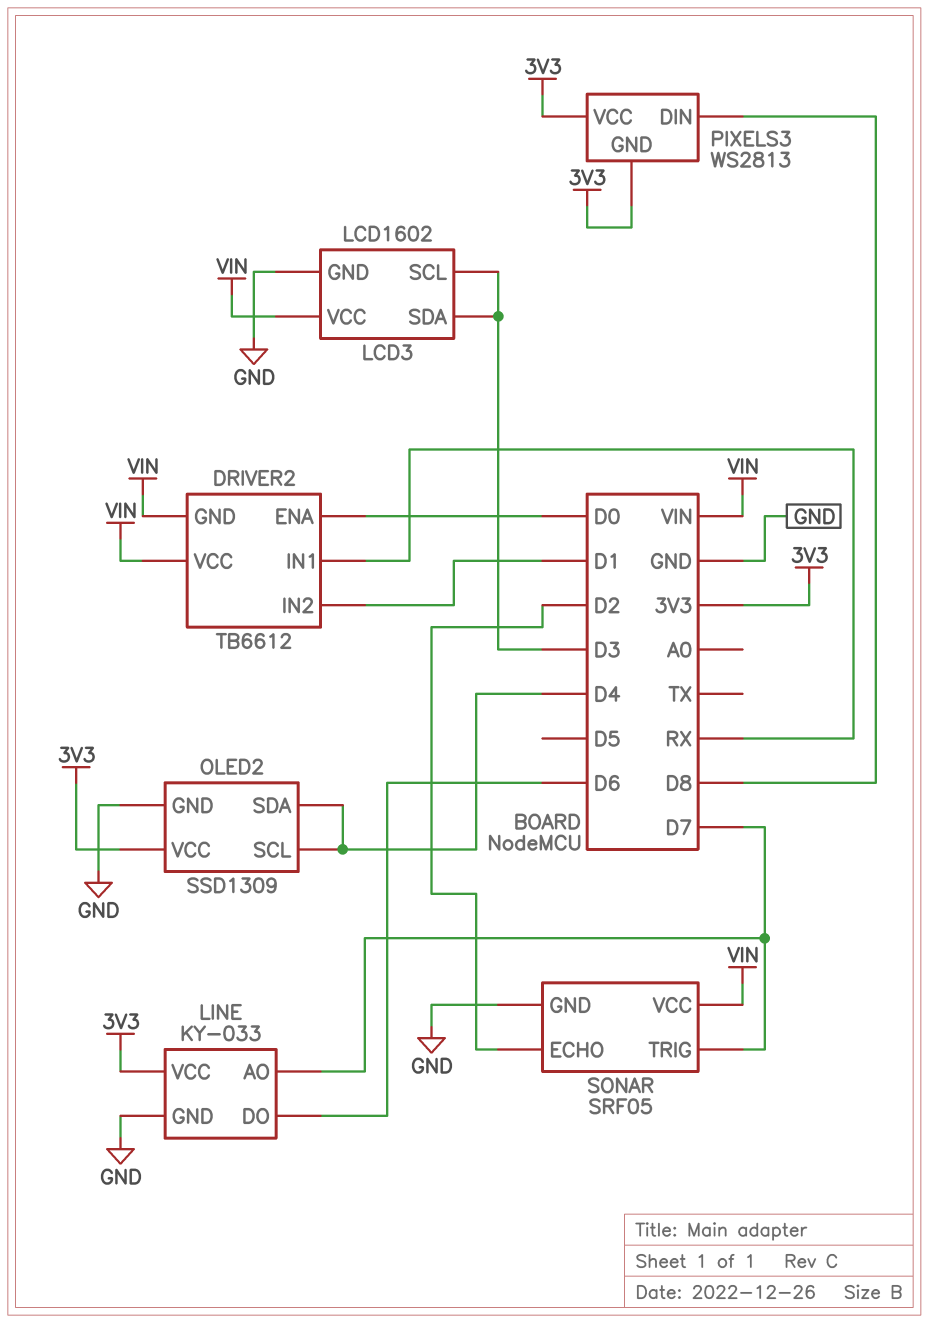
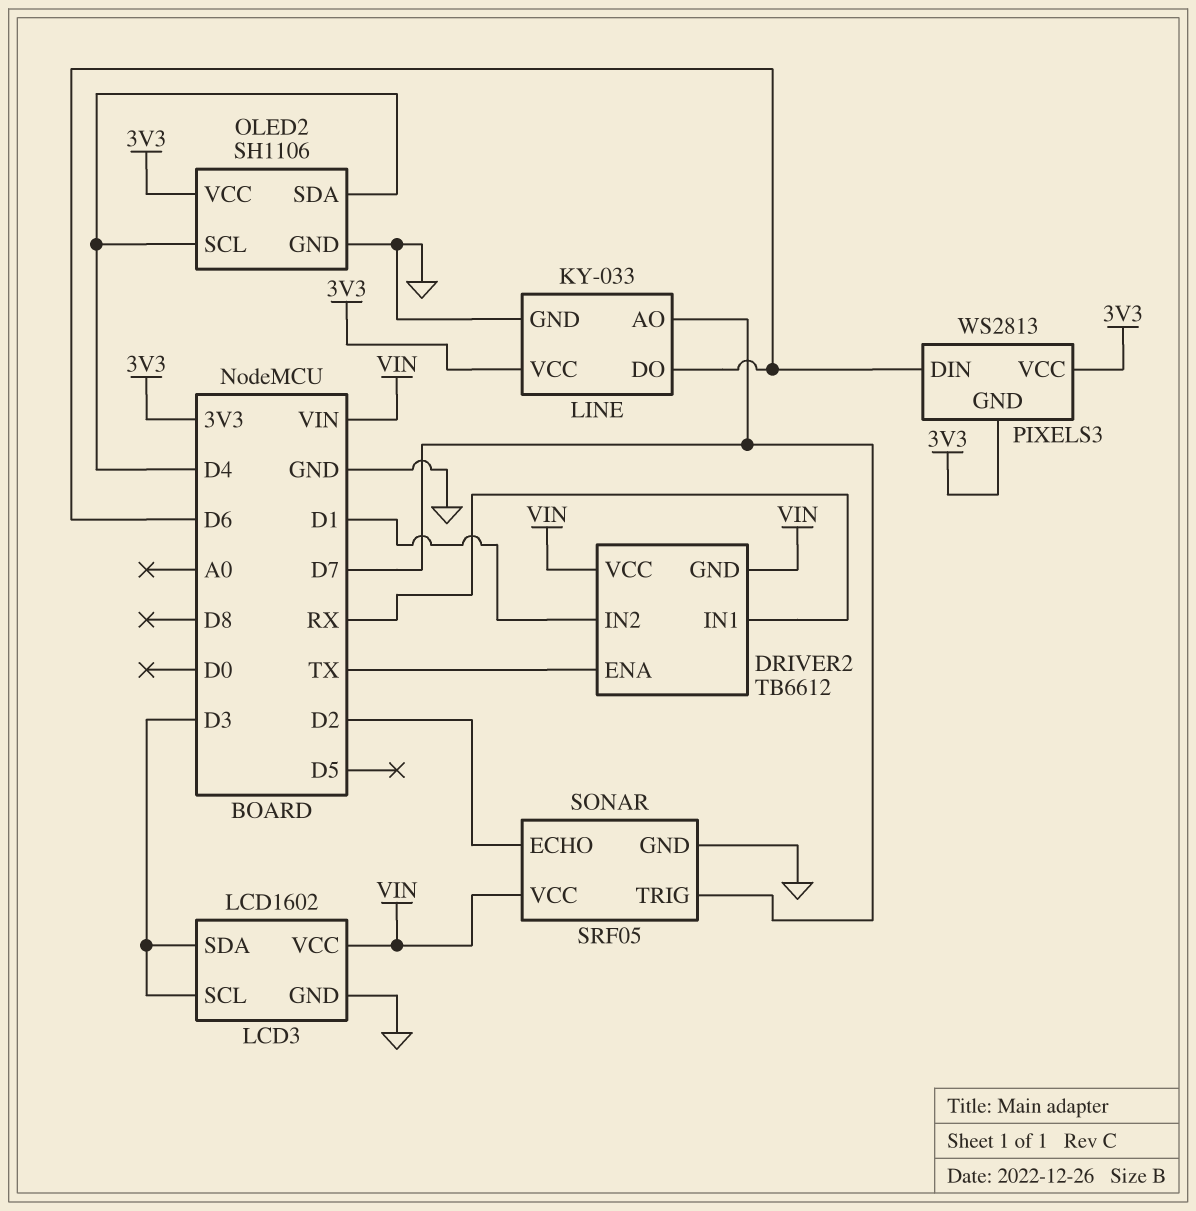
DRIVER2 pin ENA: D0 -> TX
OLED2: SSD1309 -> SH1106
PIXELS3 pin DIN: D8 -> D6

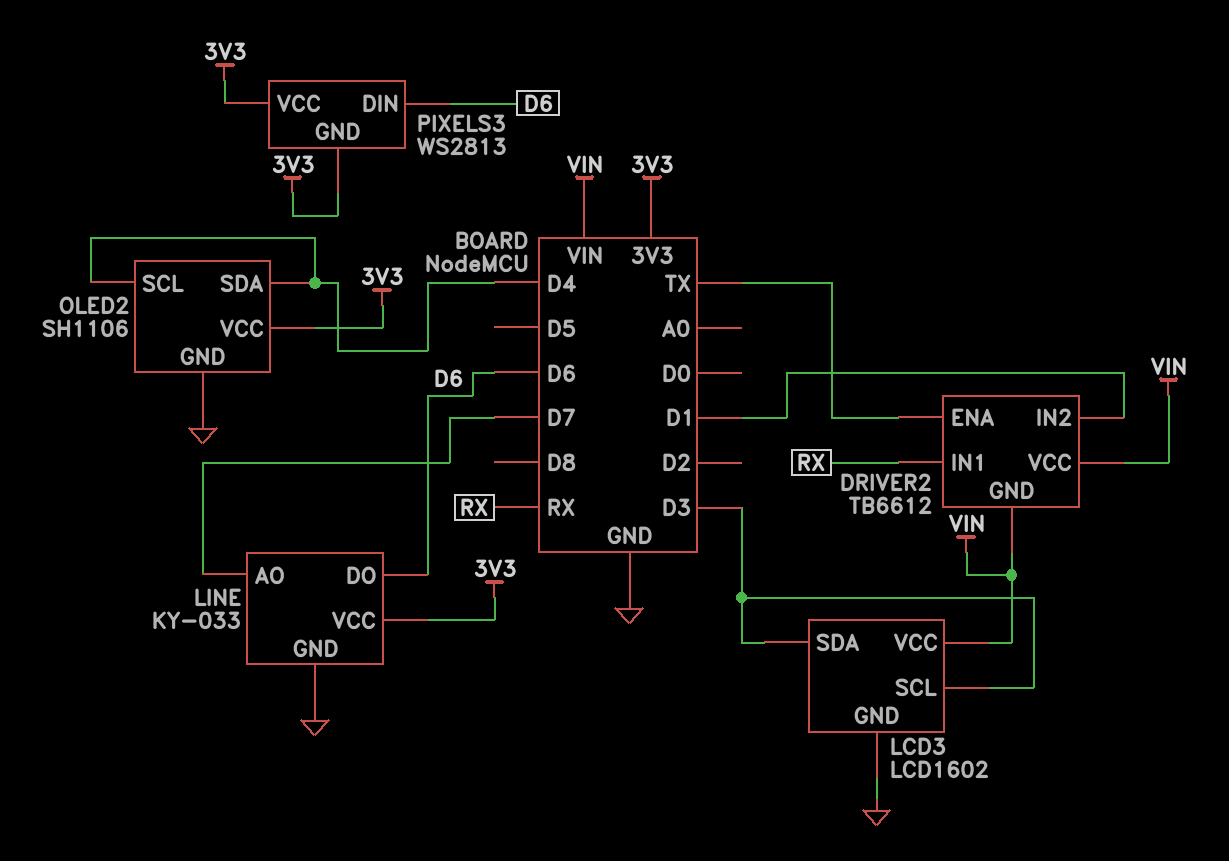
SONAR: SRF05 -> none
SONAR pin ECHO: D2 -> none
SONAR pin GND: GND -> none
SONAR pin TRIG: D7 -> none
SONAR pin VCC: VIN -> none

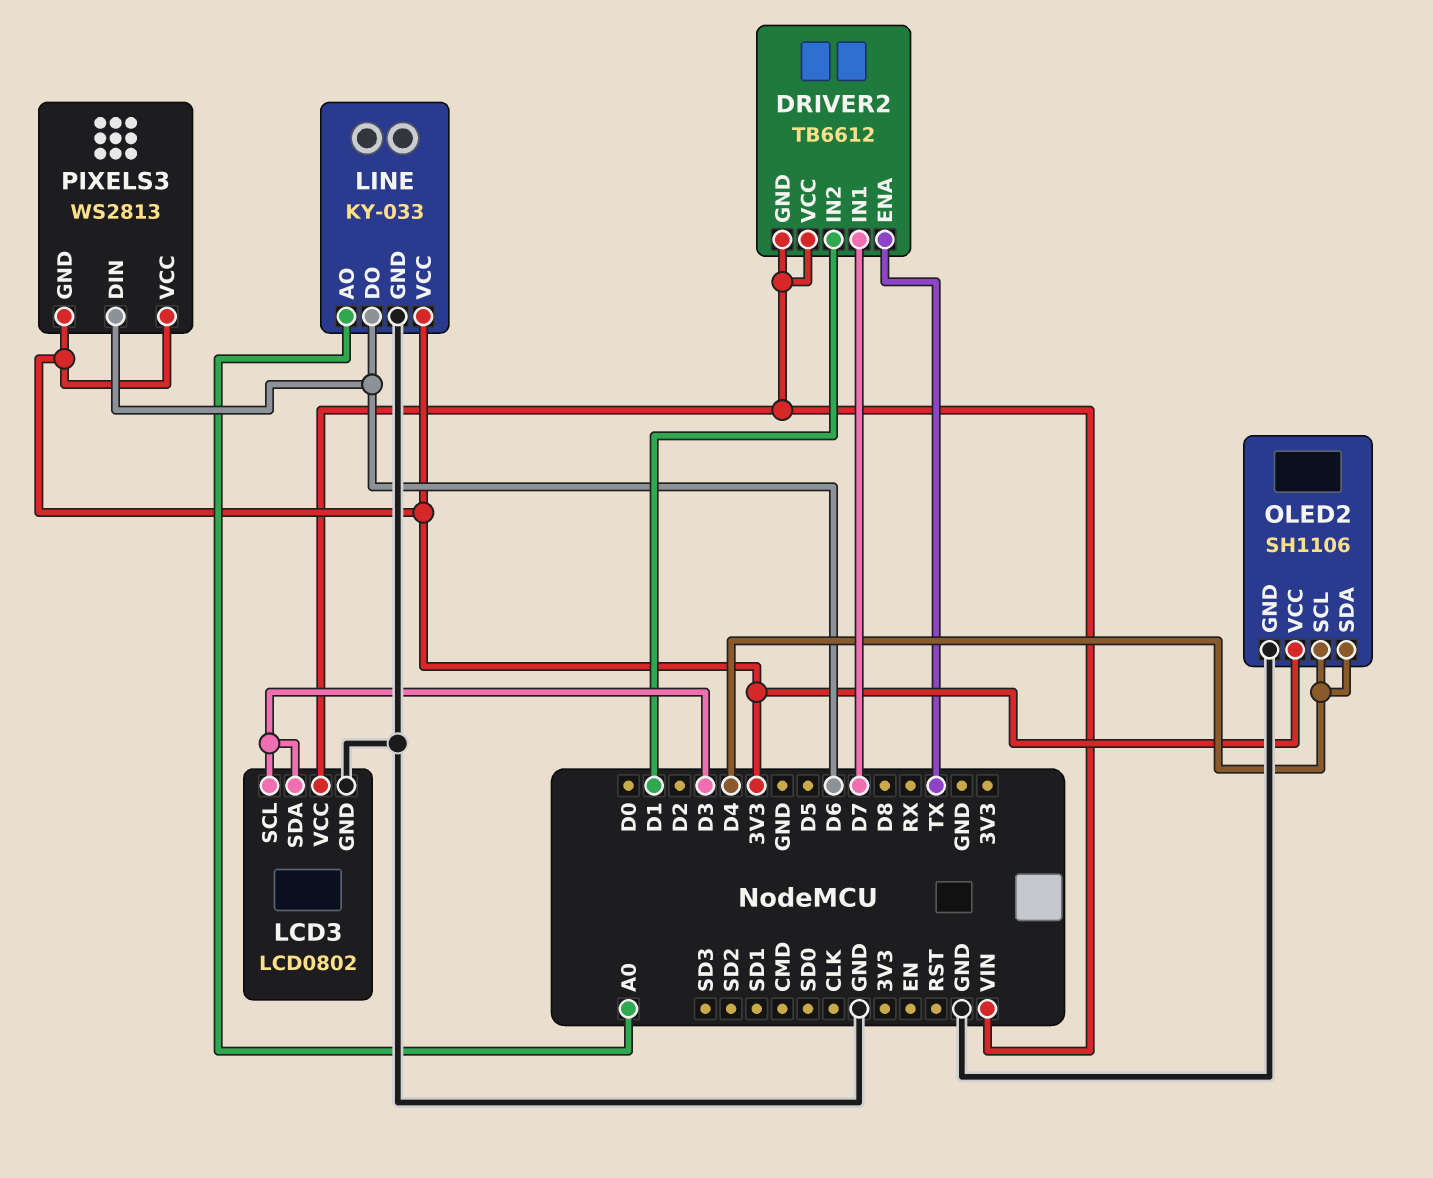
DRIVER2 pin IN1: RX -> D7
LCD3: LCD1602 -> LCD0802
LINE pin AO: D7 -> A0

